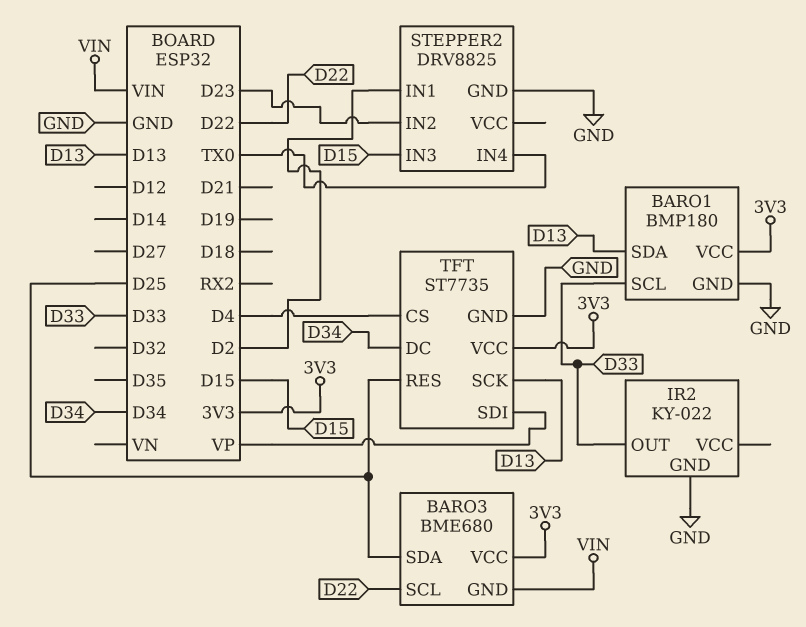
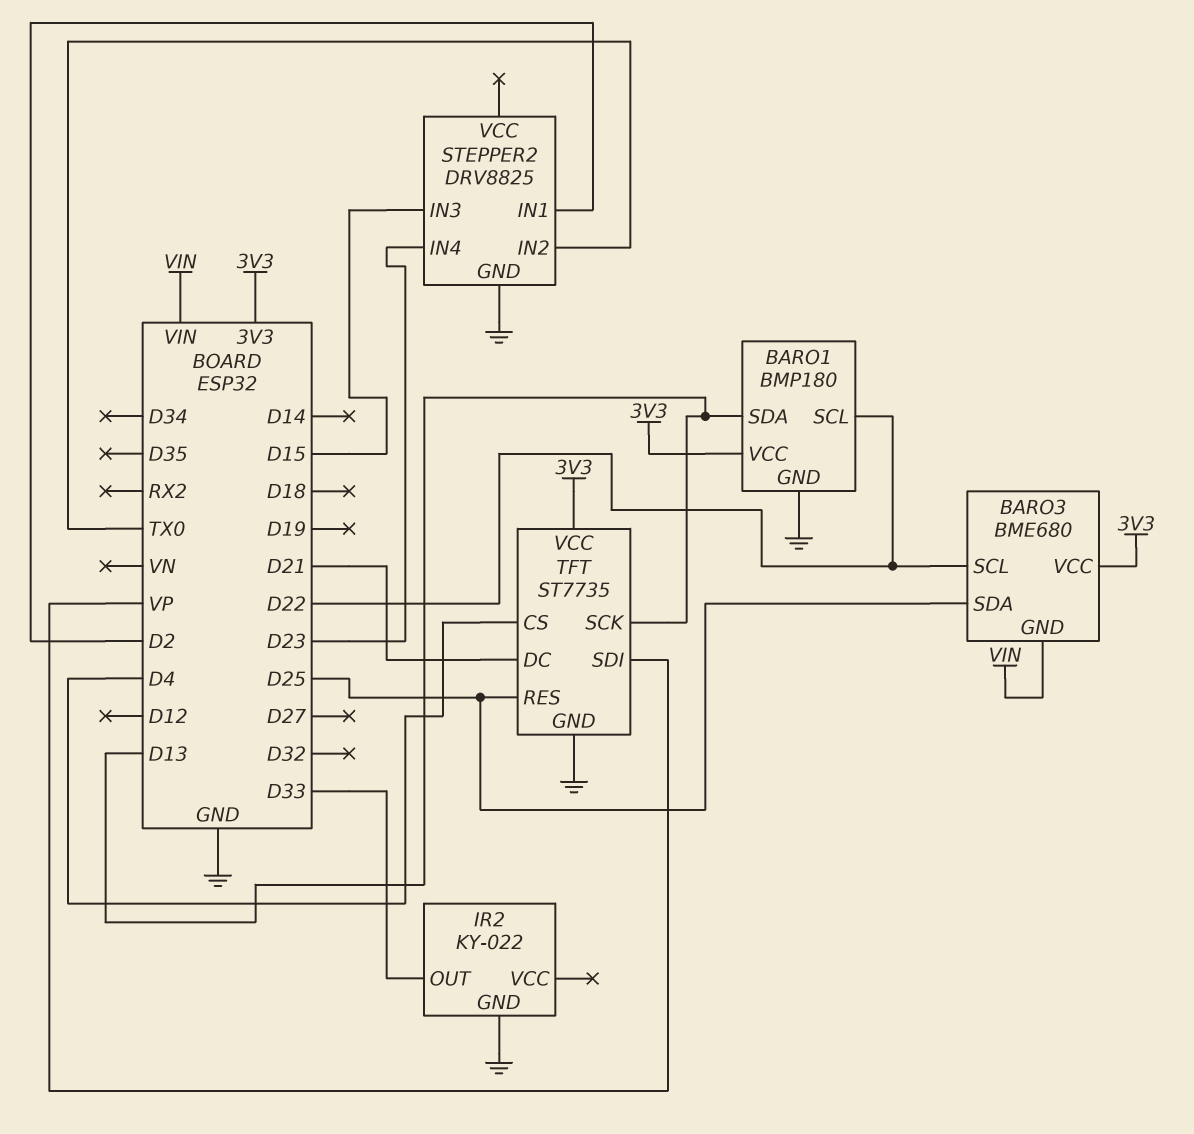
BARO1 pin SCL: D33 -> D22
STEPPER2 pin IN2: D23 -> TX0
STEPPER2 pin IN4: TX0 -> D23
TFT pin DC: D34 -> D21

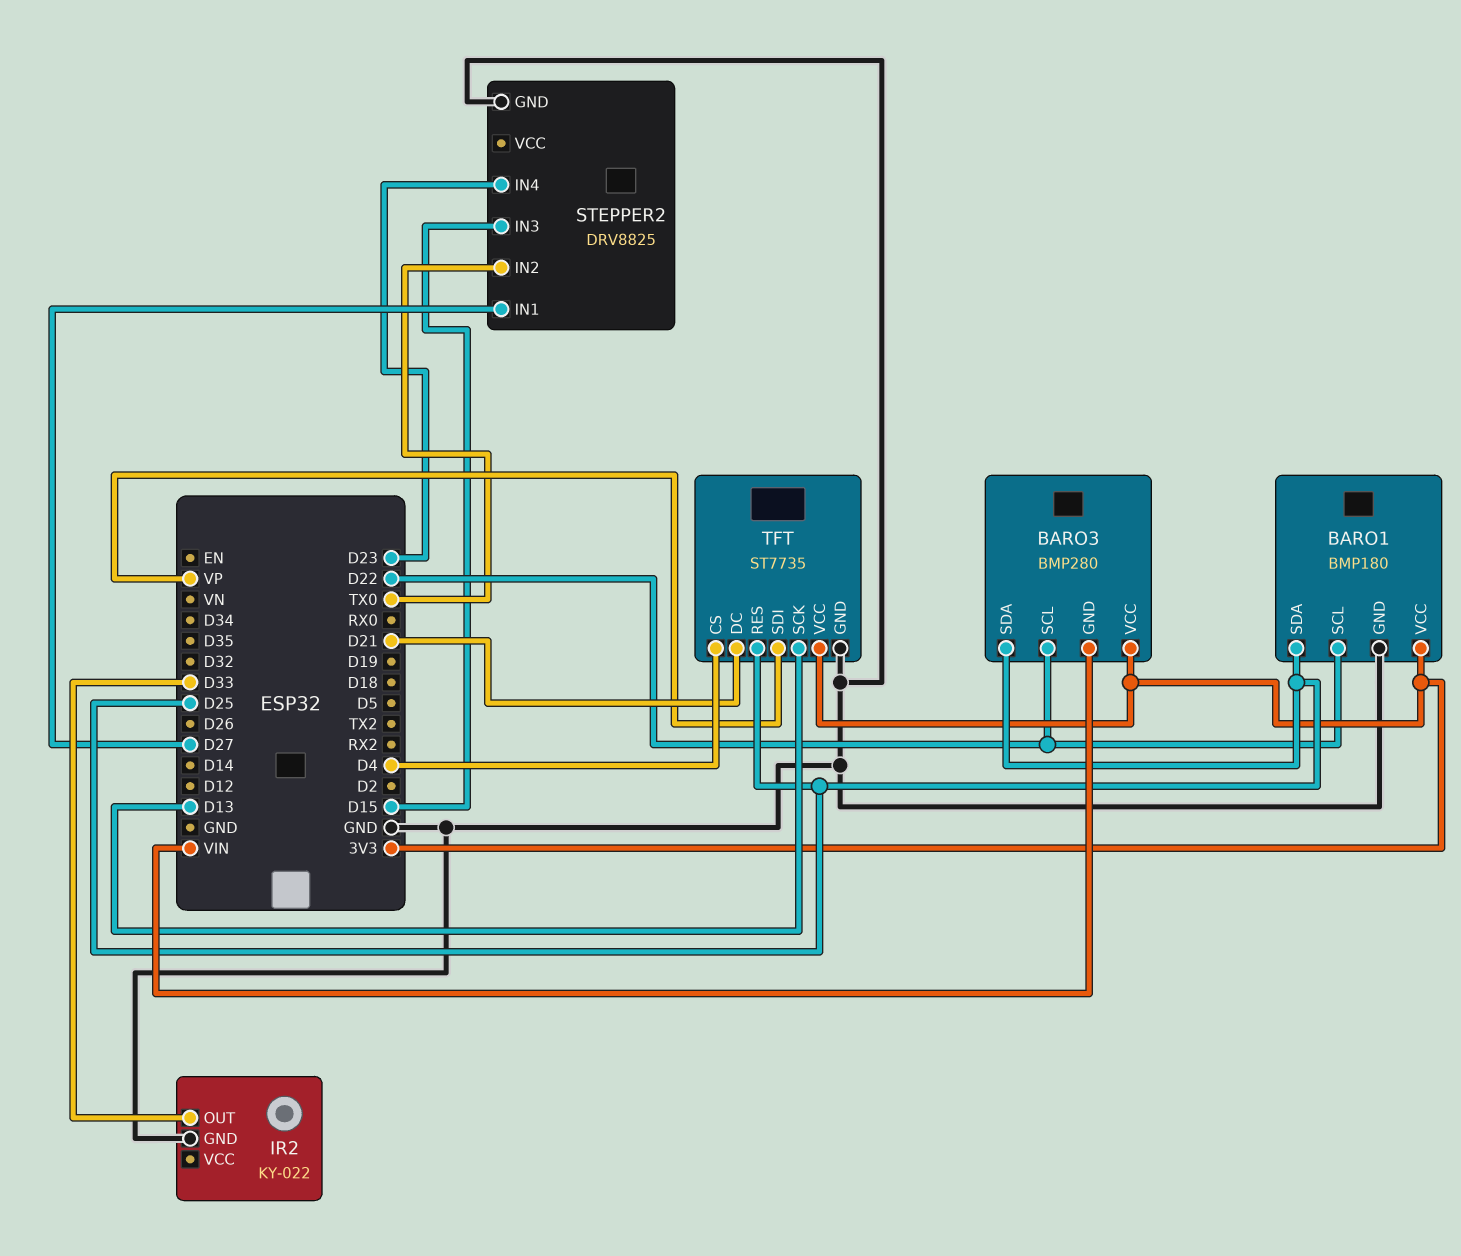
BARO1 pin SDA: D13 -> D25
BARO3: BME680 -> BMP280
STEPPER2 pin IN1: D2 -> D27

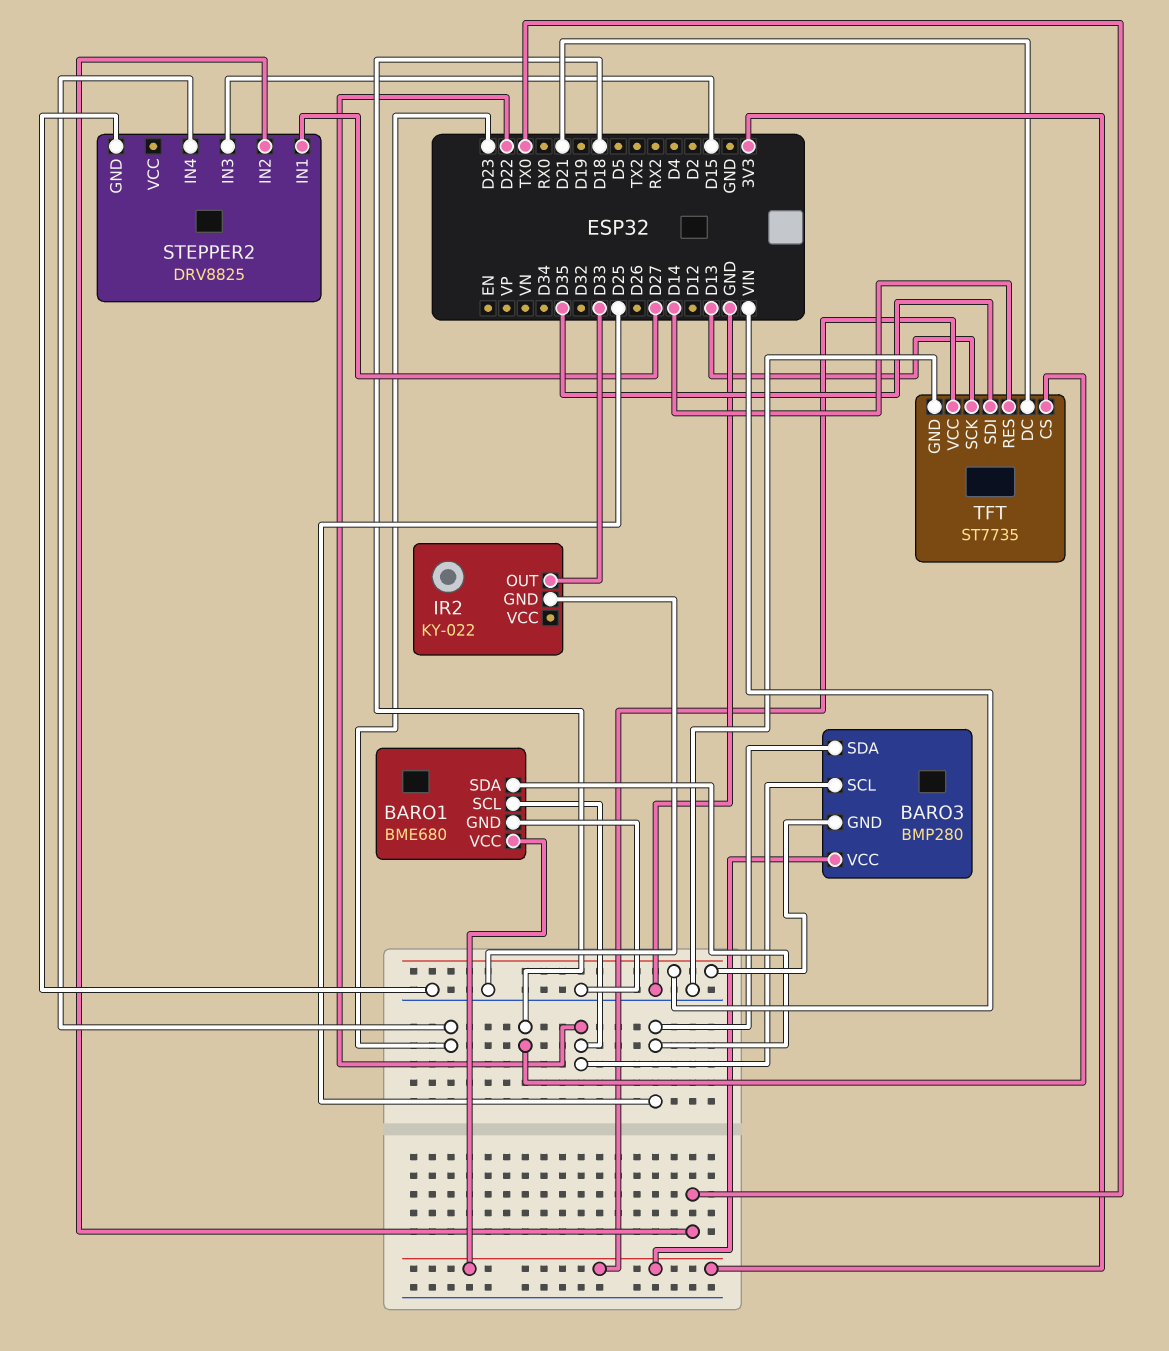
BARO1: BMP180 -> BME680
TFT pin CS: D4 -> D18
TFT pin RES: D25 -> D14
TFT pin SDI: VP -> D35

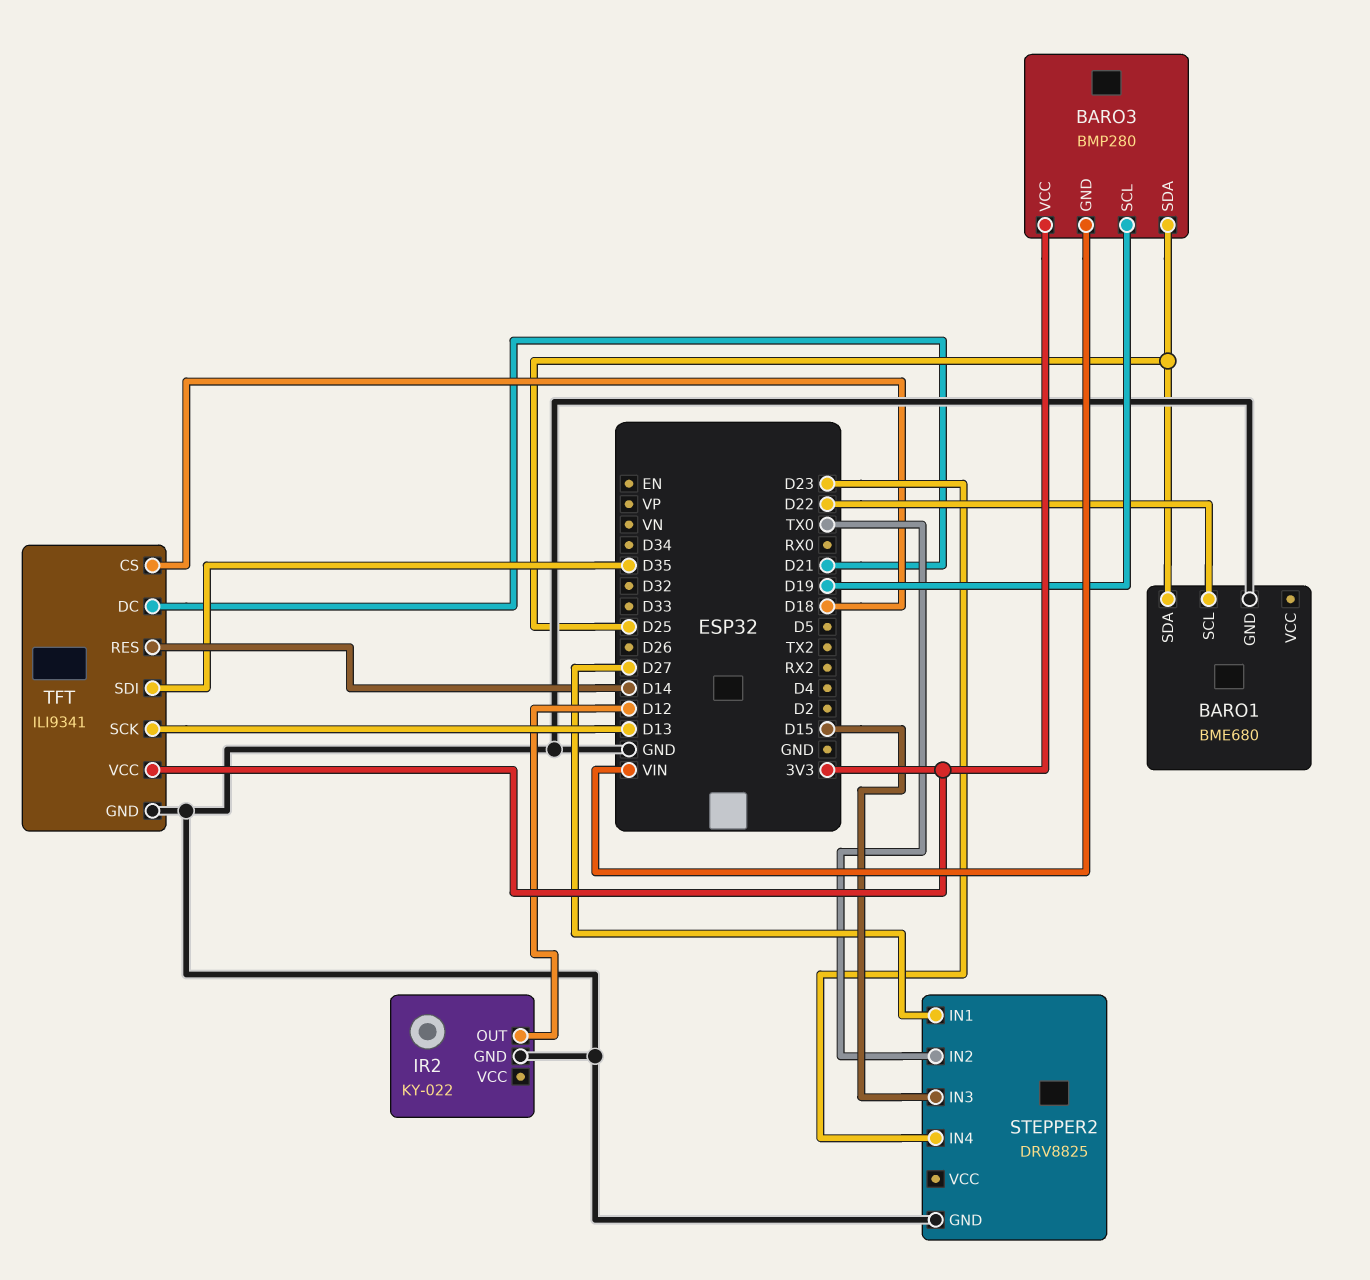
BARO1 pin VCC: 3V3 -> none
BARO3 pin SCL: D22 -> D19
IR2 pin OUT: D33 -> D12
TFT: ST7735 -> ILI9341

